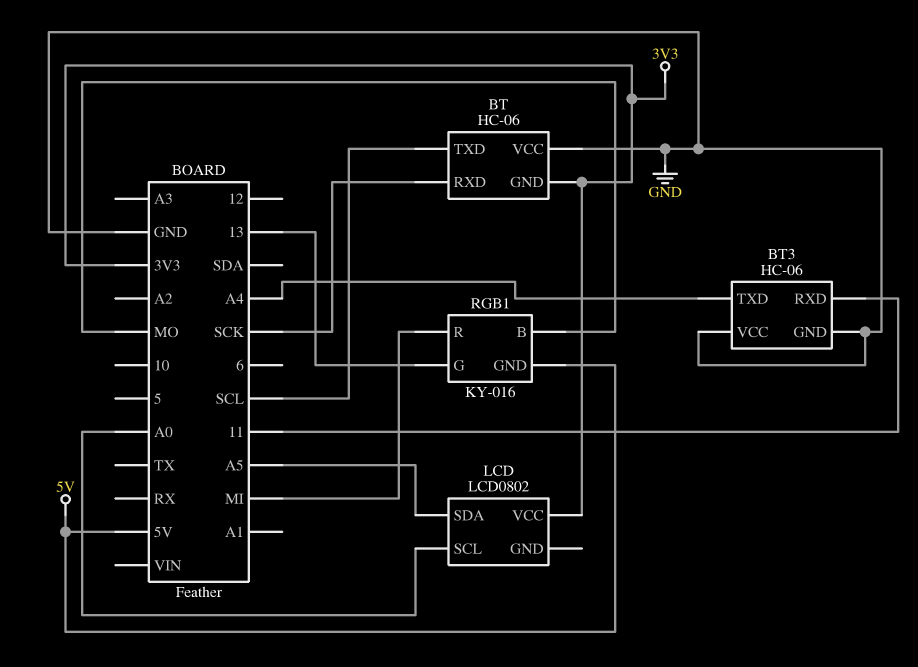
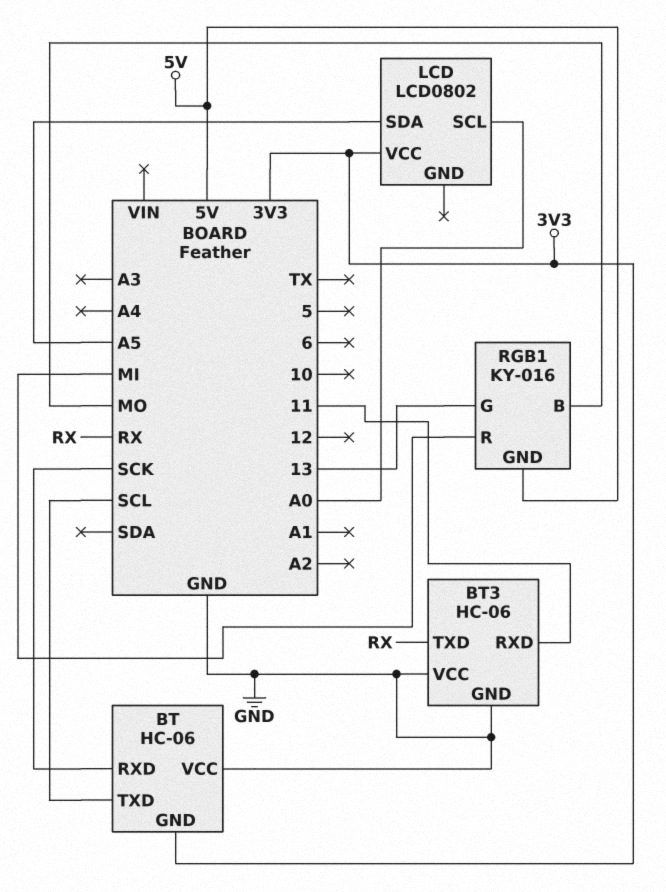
BT3 pin TXD: A4 -> RX

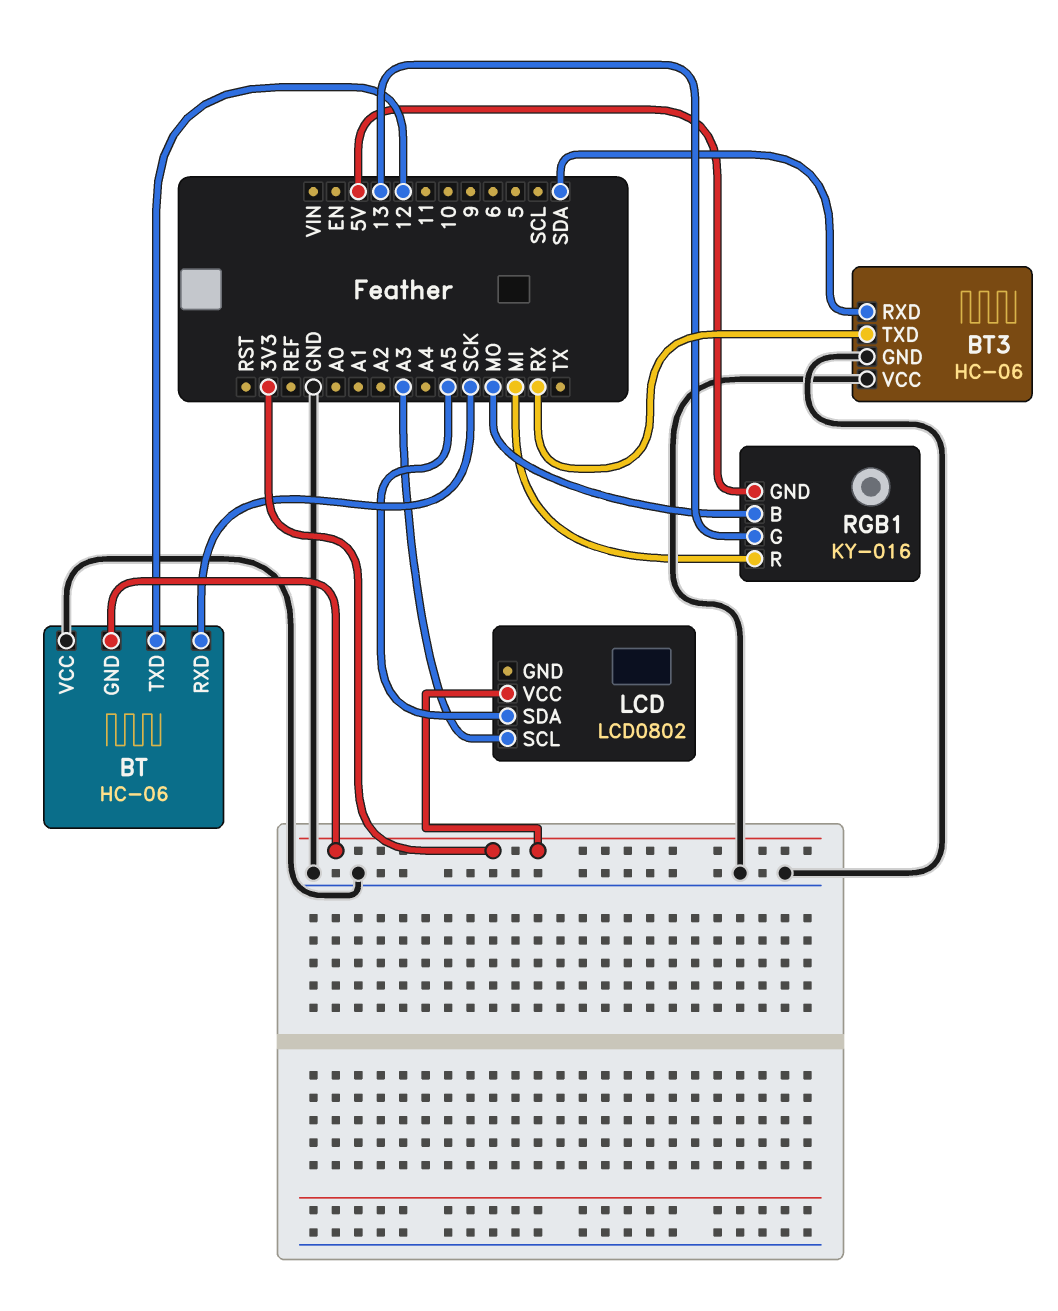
BT pin TXD: SCL -> 12
BT3 pin RXD: 11 -> SDA
LCD pin SCL: A0 -> A3

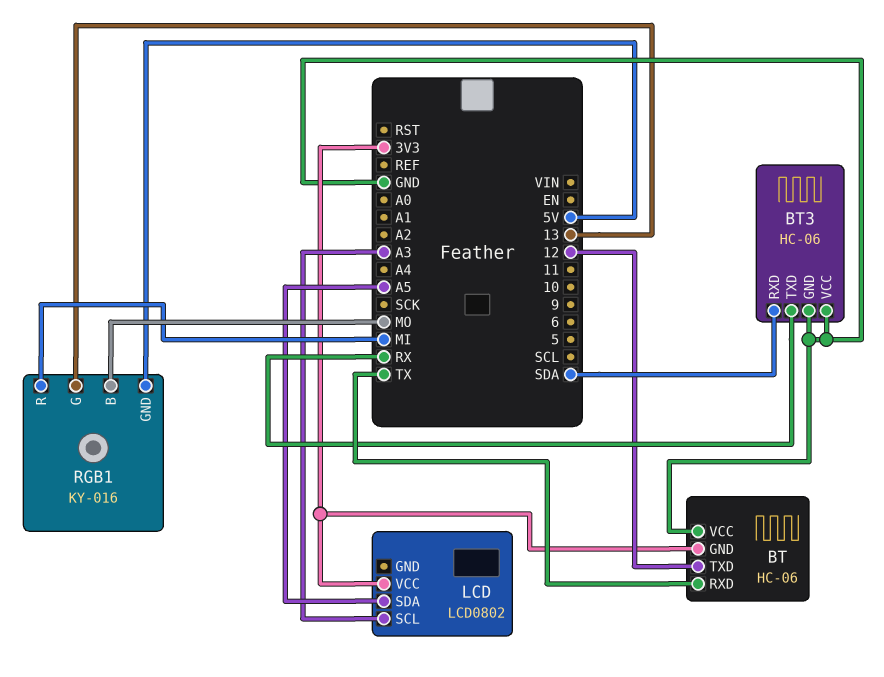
BT pin RXD: SCK -> TX

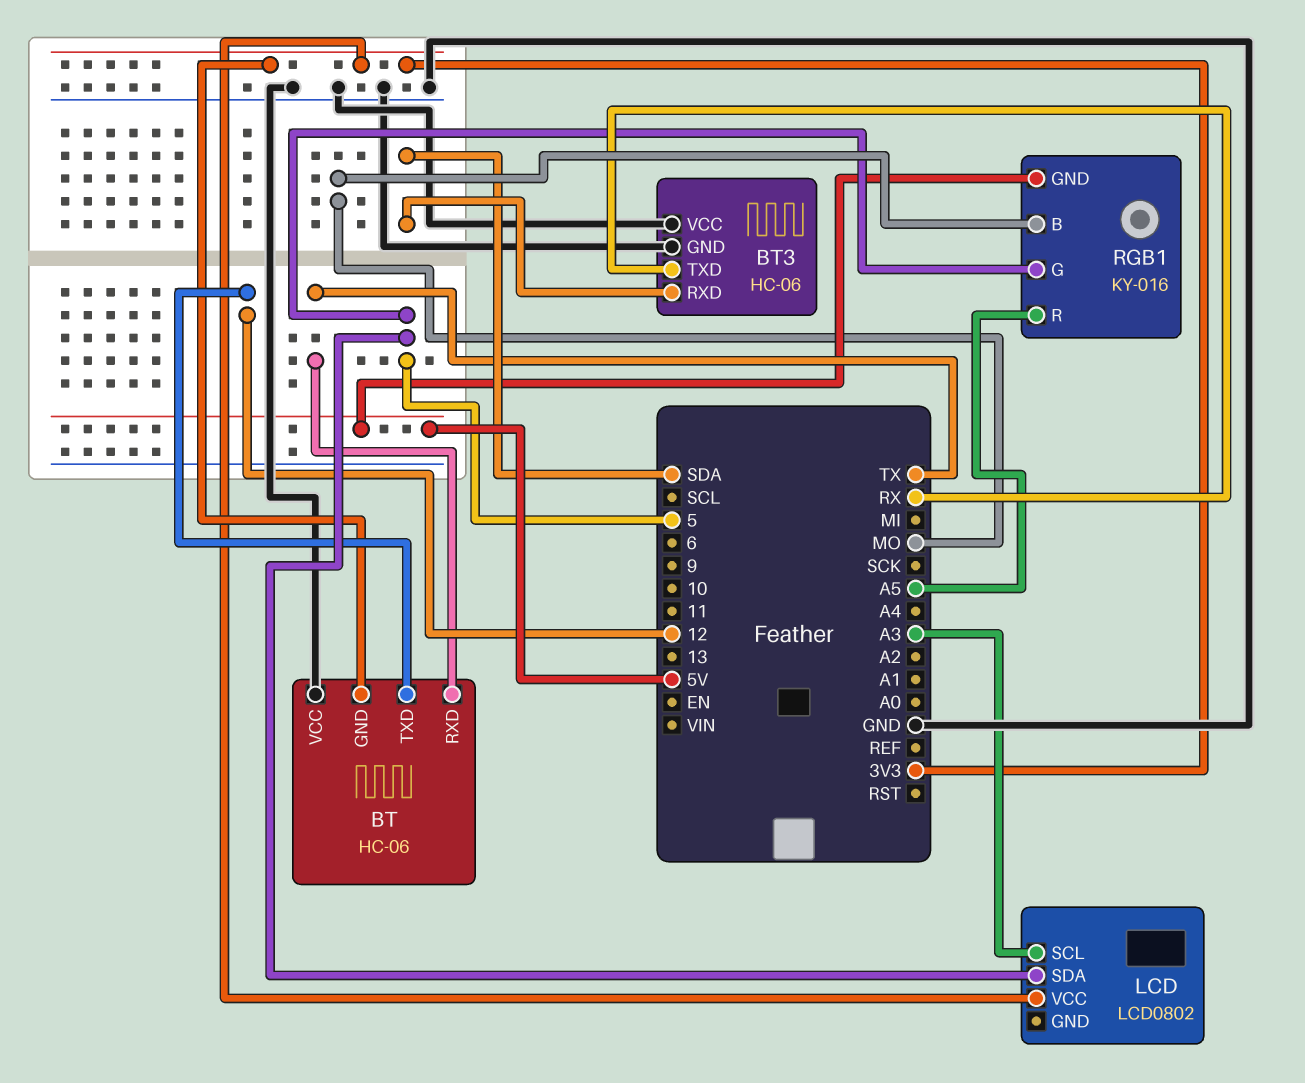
LCD pin SDA: A5 -> 5
RGB1 pin G: 13 -> 5
RGB1 pin R: MI -> A5

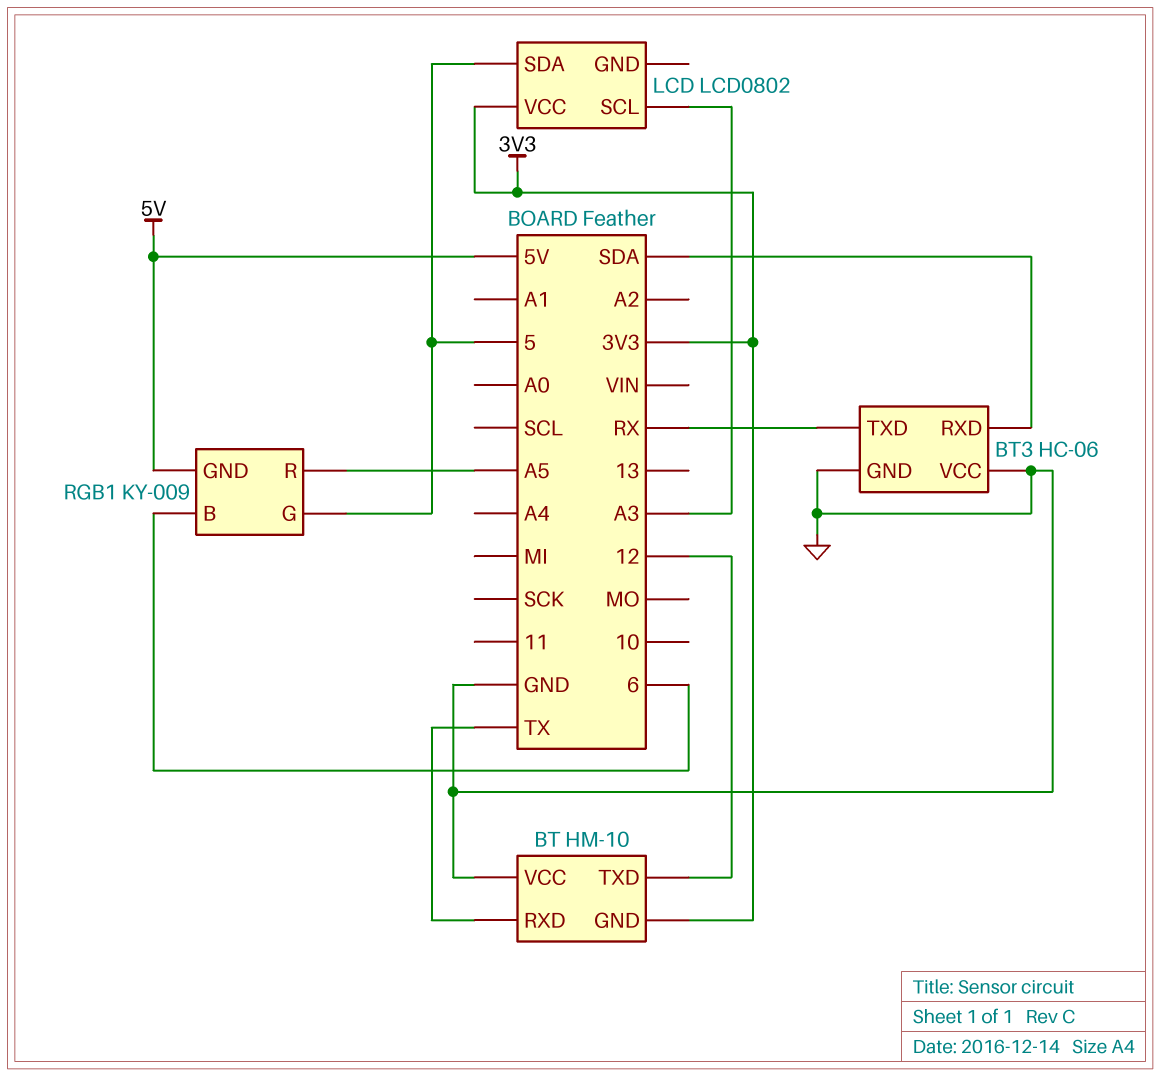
BT: HC-06 -> HM-10
RGB1: KY-016 -> KY-009
RGB1 pin B: MO -> 6

